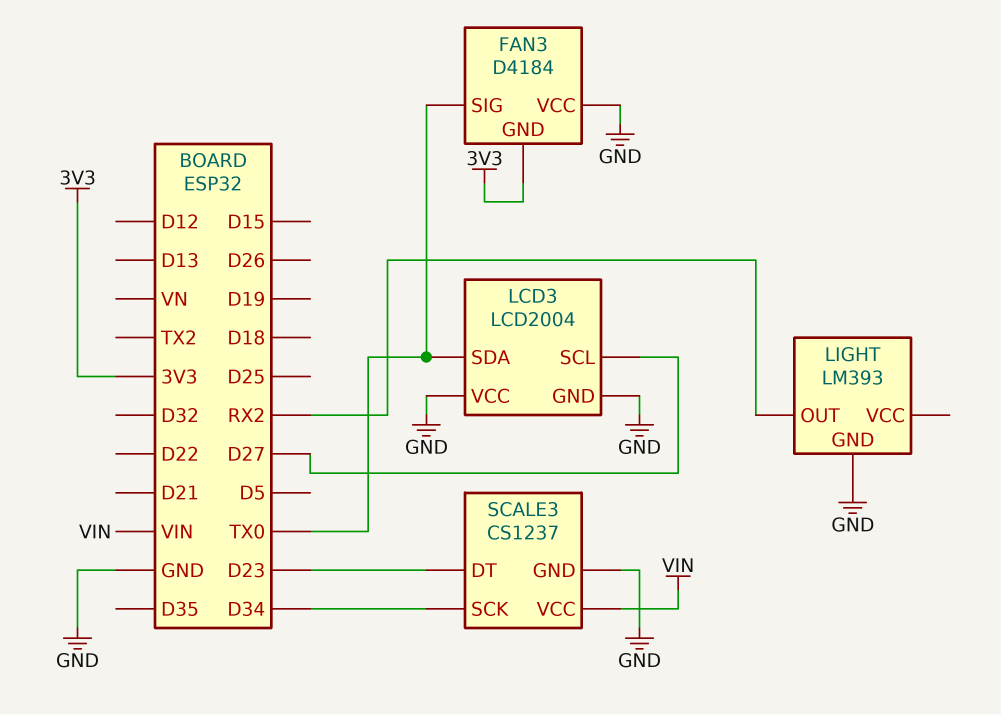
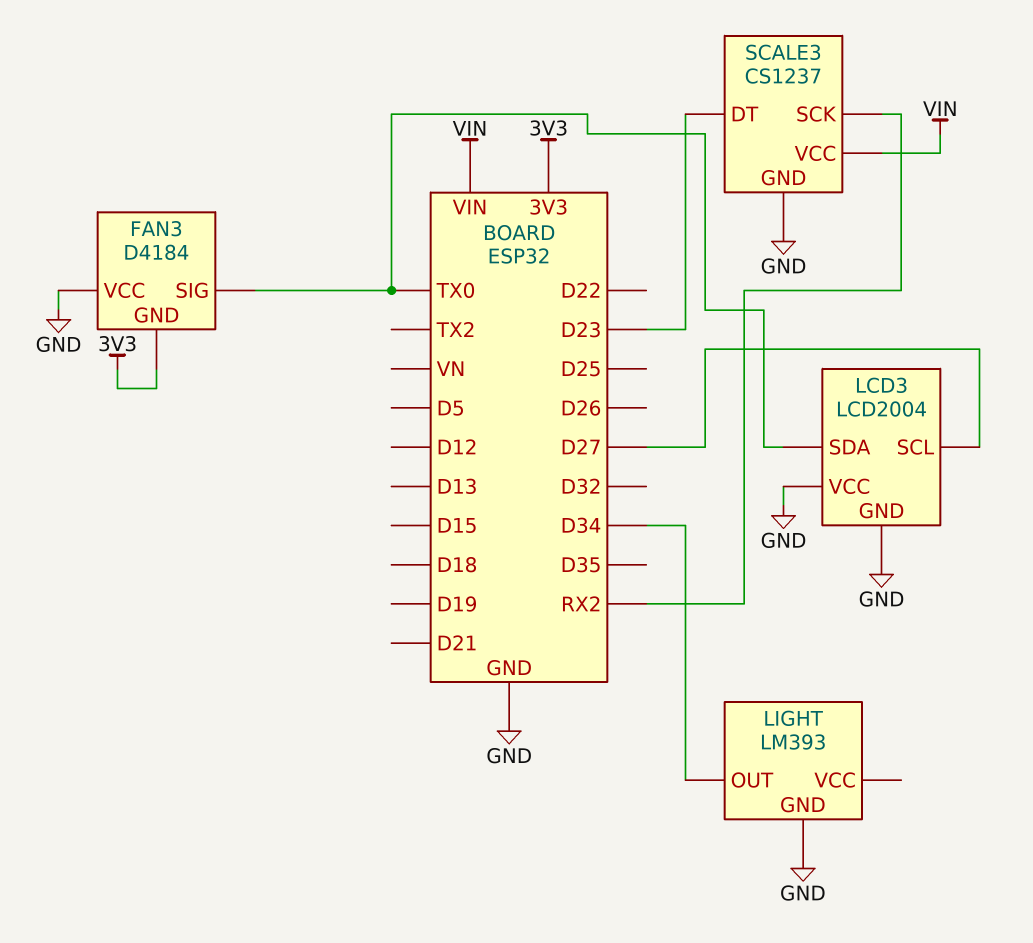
LIGHT pin OUT: RX2 -> D34
SCALE3 pin SCK: D34 -> RX2

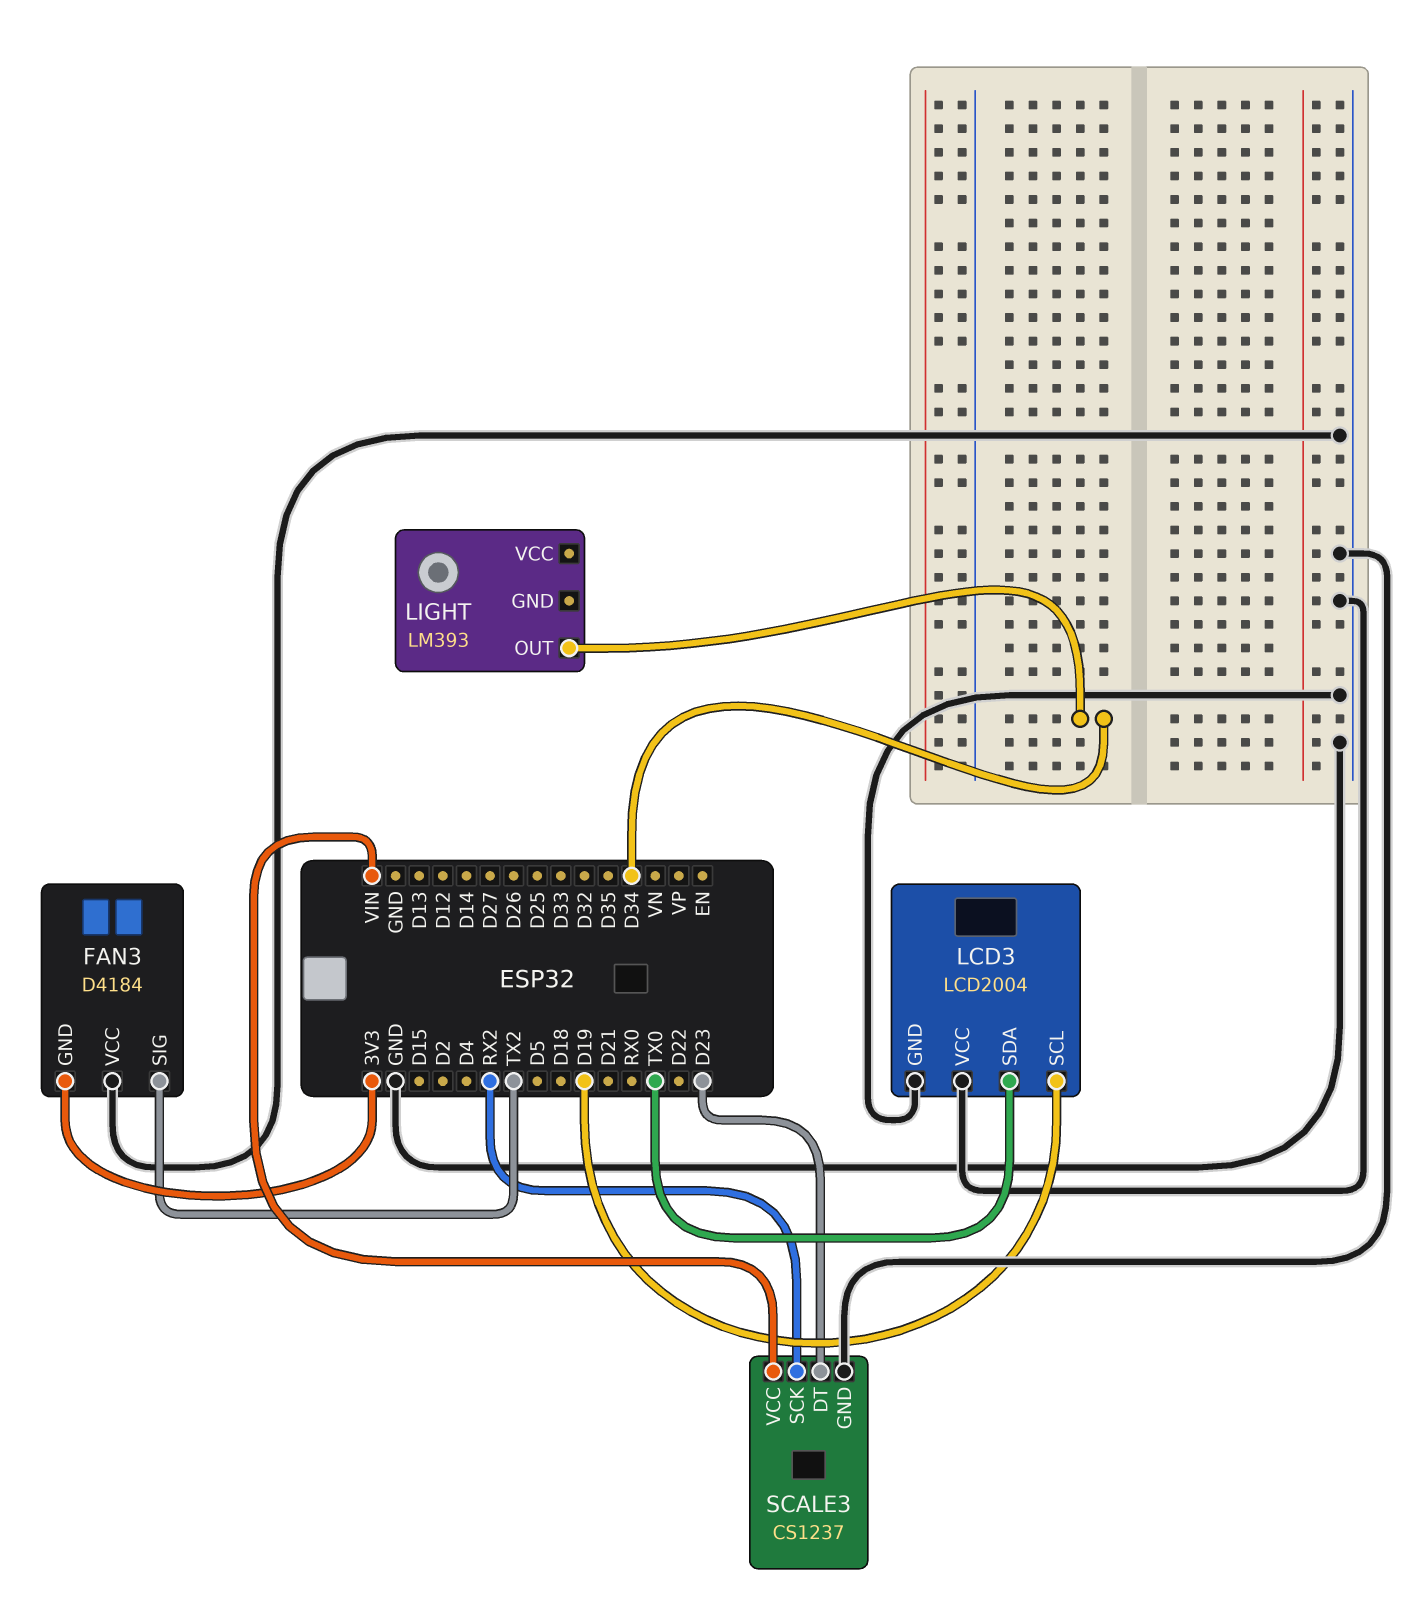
FAN3 pin SIG: TX0 -> TX2
LCD3 pin SCL: D27 -> D19
LIGHT pin GND: GND -> none

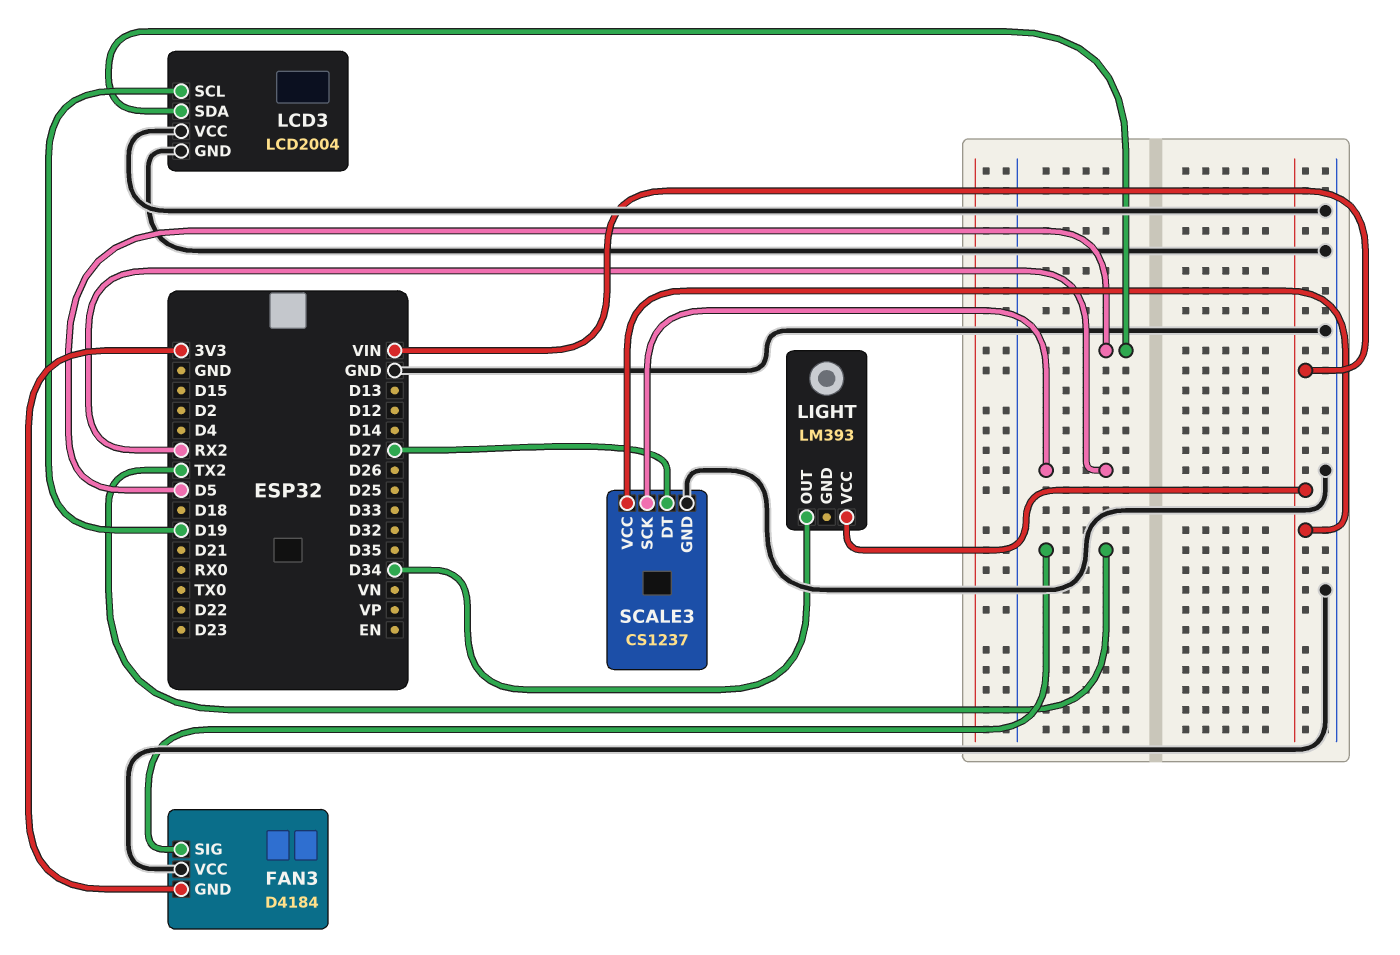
LCD3 pin SDA: TX0 -> D5
LIGHT pin VCC: none -> VIN
SCALE3 pin DT: D23 -> D27

